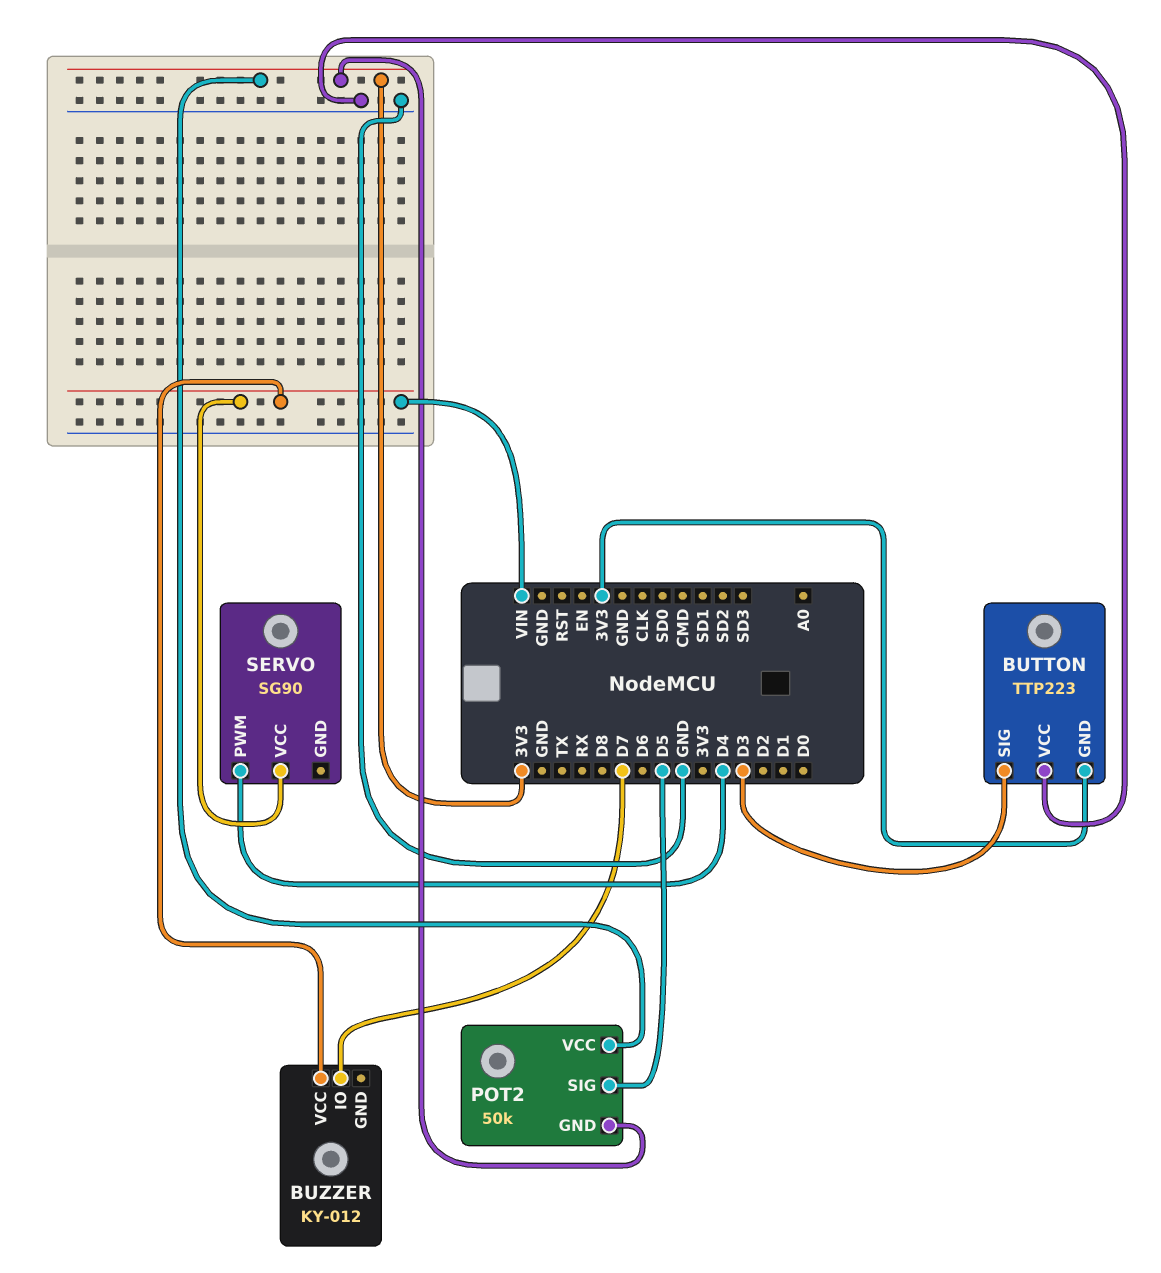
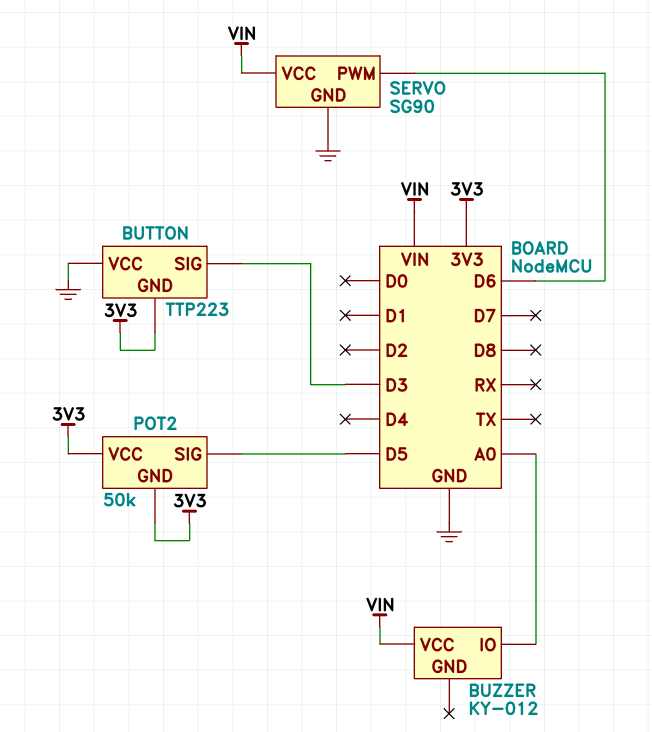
BUZZER pin IO: D7 -> A0
SERVO pin GND: none -> GND
SERVO pin PWM: D4 -> D6

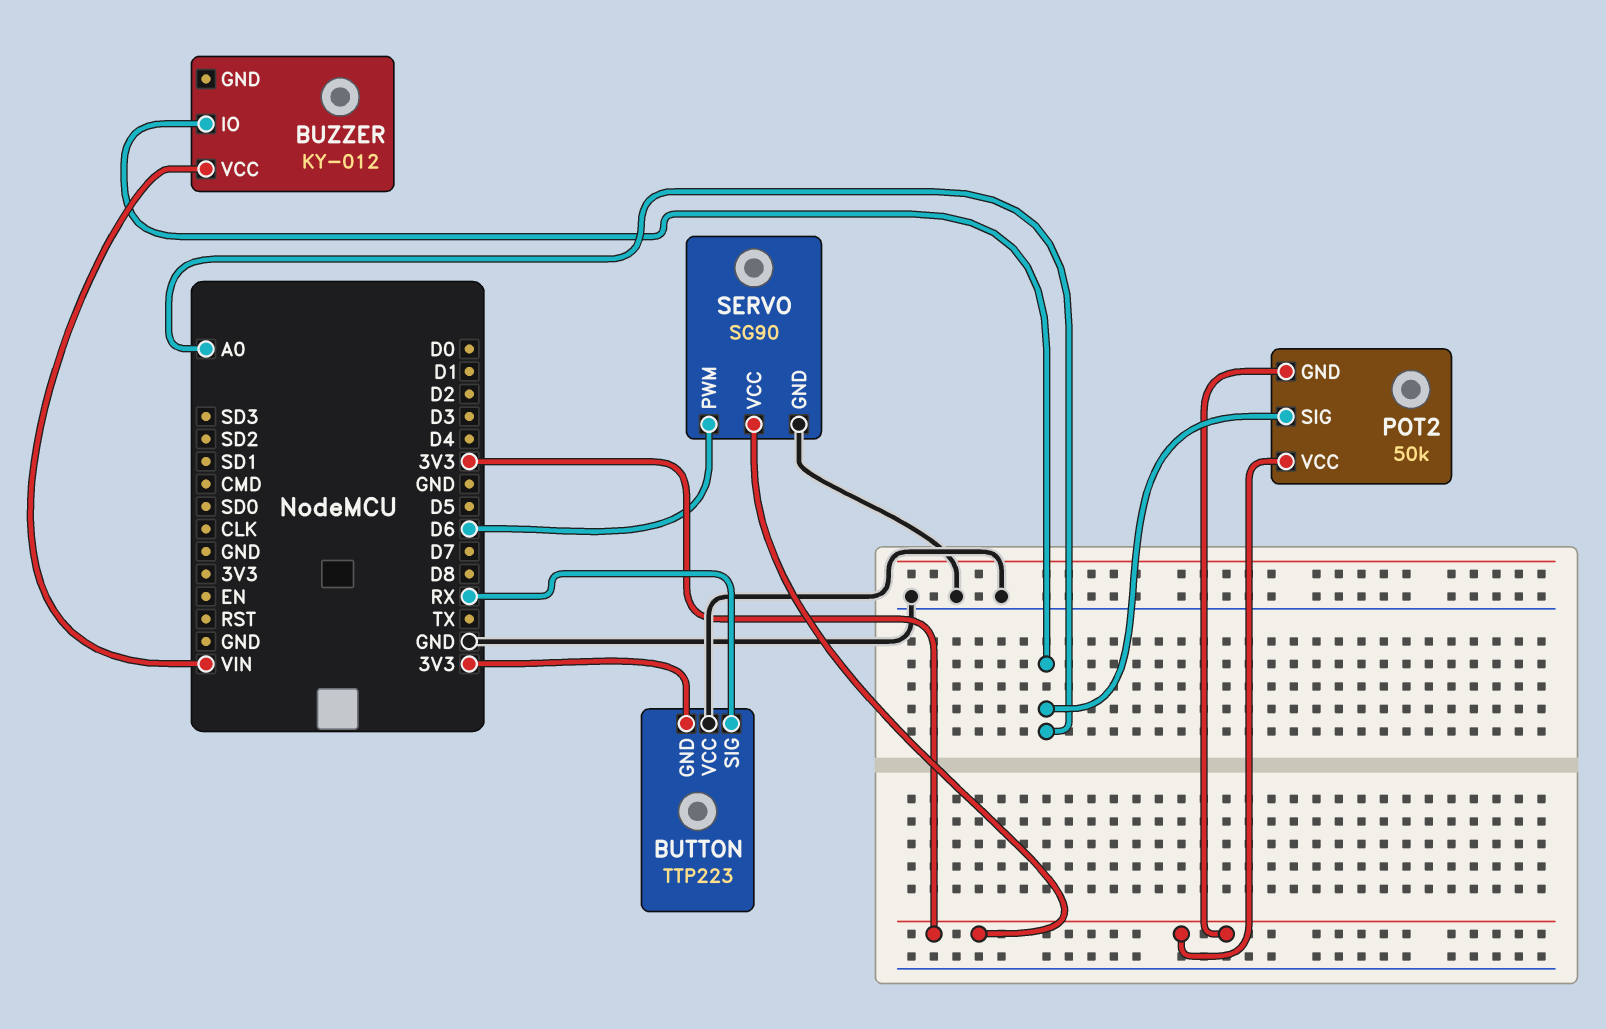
BUTTON pin SIG: D3 -> RX
POT2 pin SIG: D5 -> A0
SERVO pin VCC: VIN -> 3V3

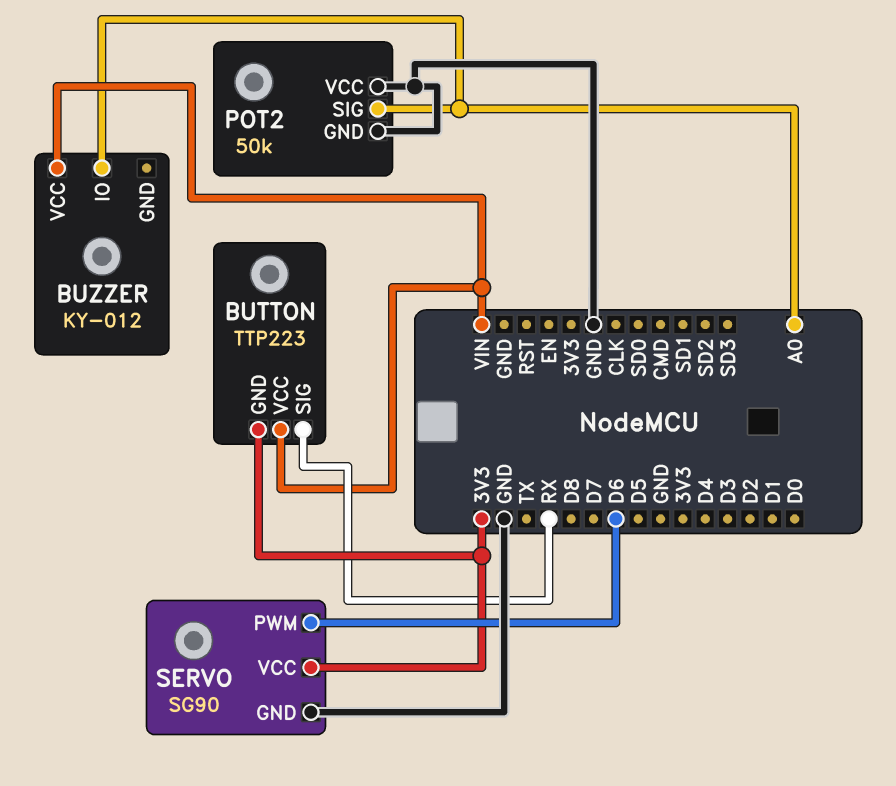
BUTTON pin VCC: GND -> VIN
POT2 pin GND: 3V3 -> GND
POT2 pin VCC: 3V3 -> GND

